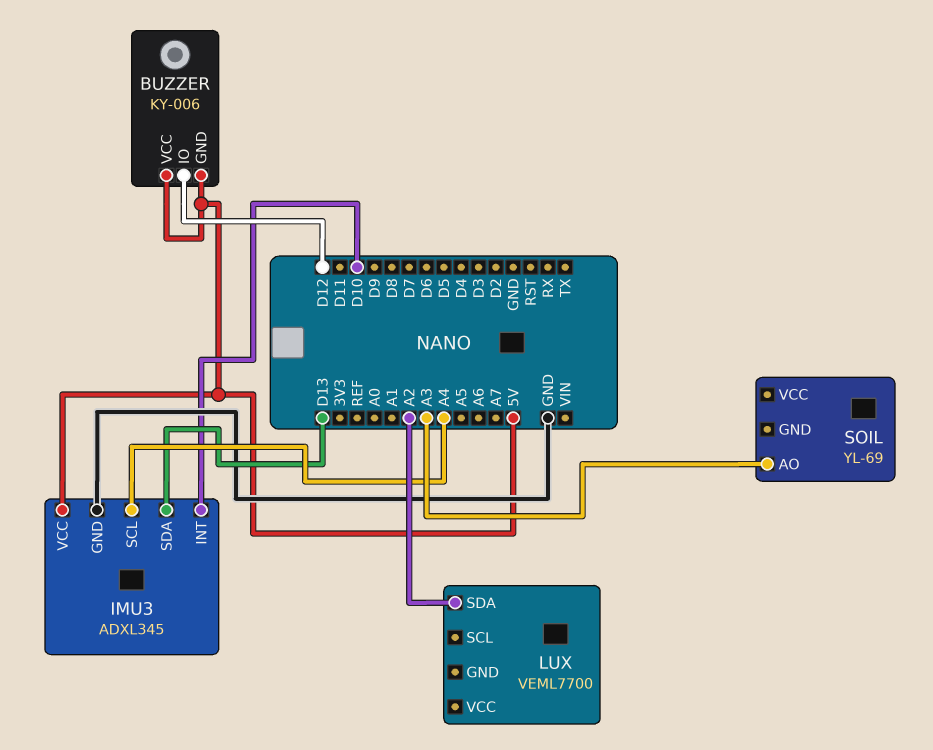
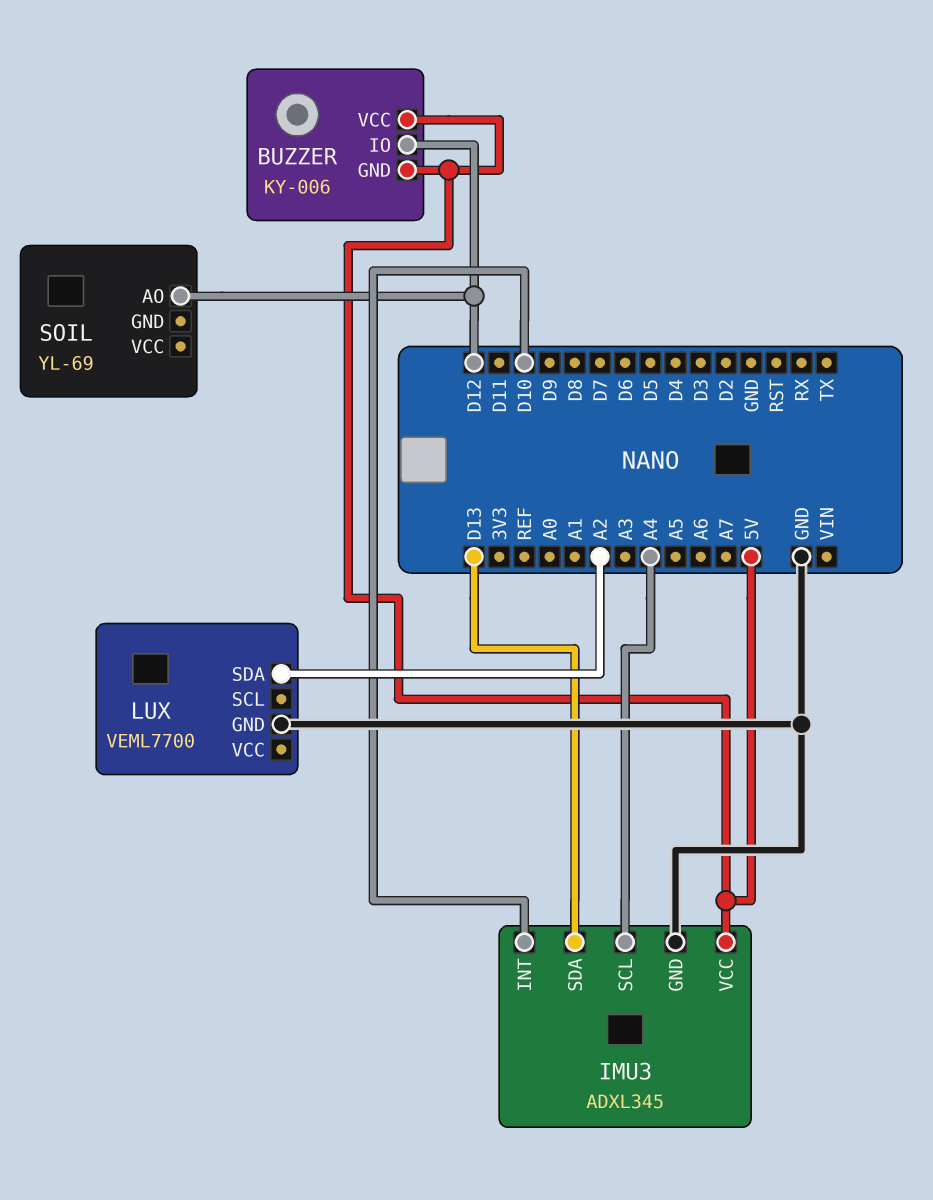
LUX pin GND: none -> GND
SOIL pin AO: A3 -> D12

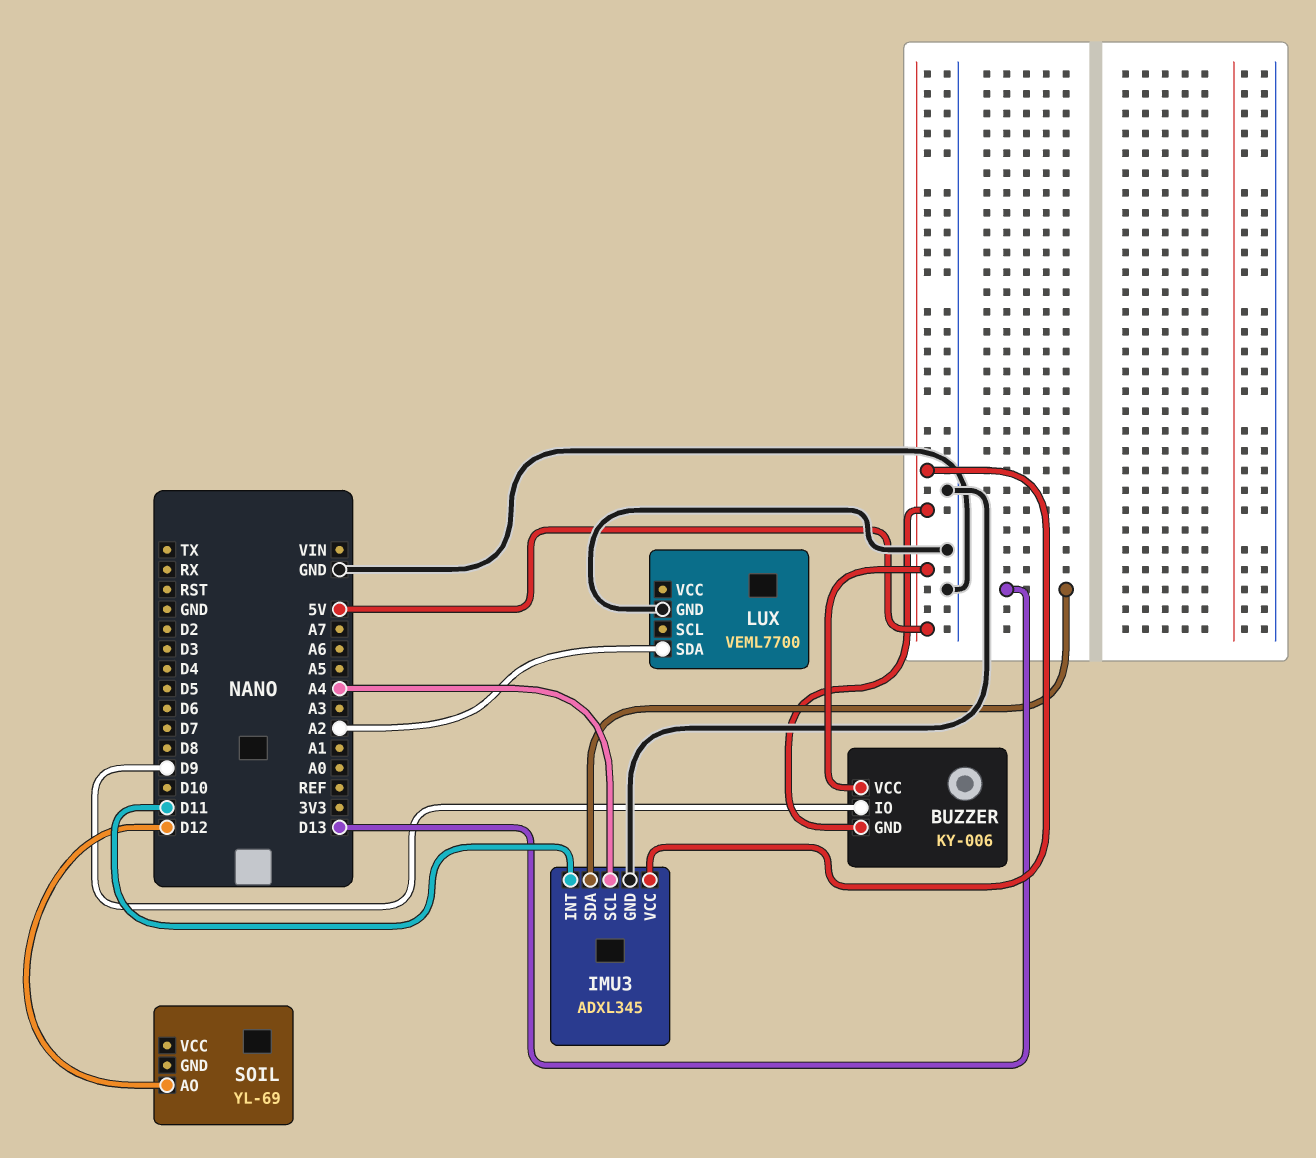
BUZZER pin IO: D12 -> D9
IMU3 pin INT: D10 -> D11

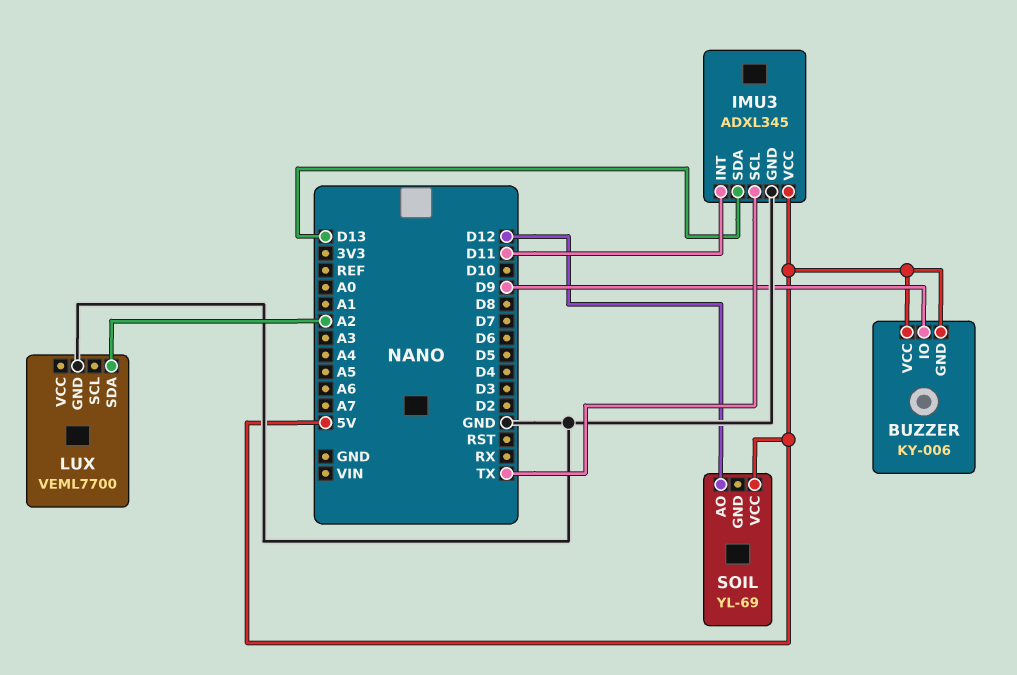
IMU3 pin SCL: A4 -> TX
SOIL pin VCC: none -> 5V

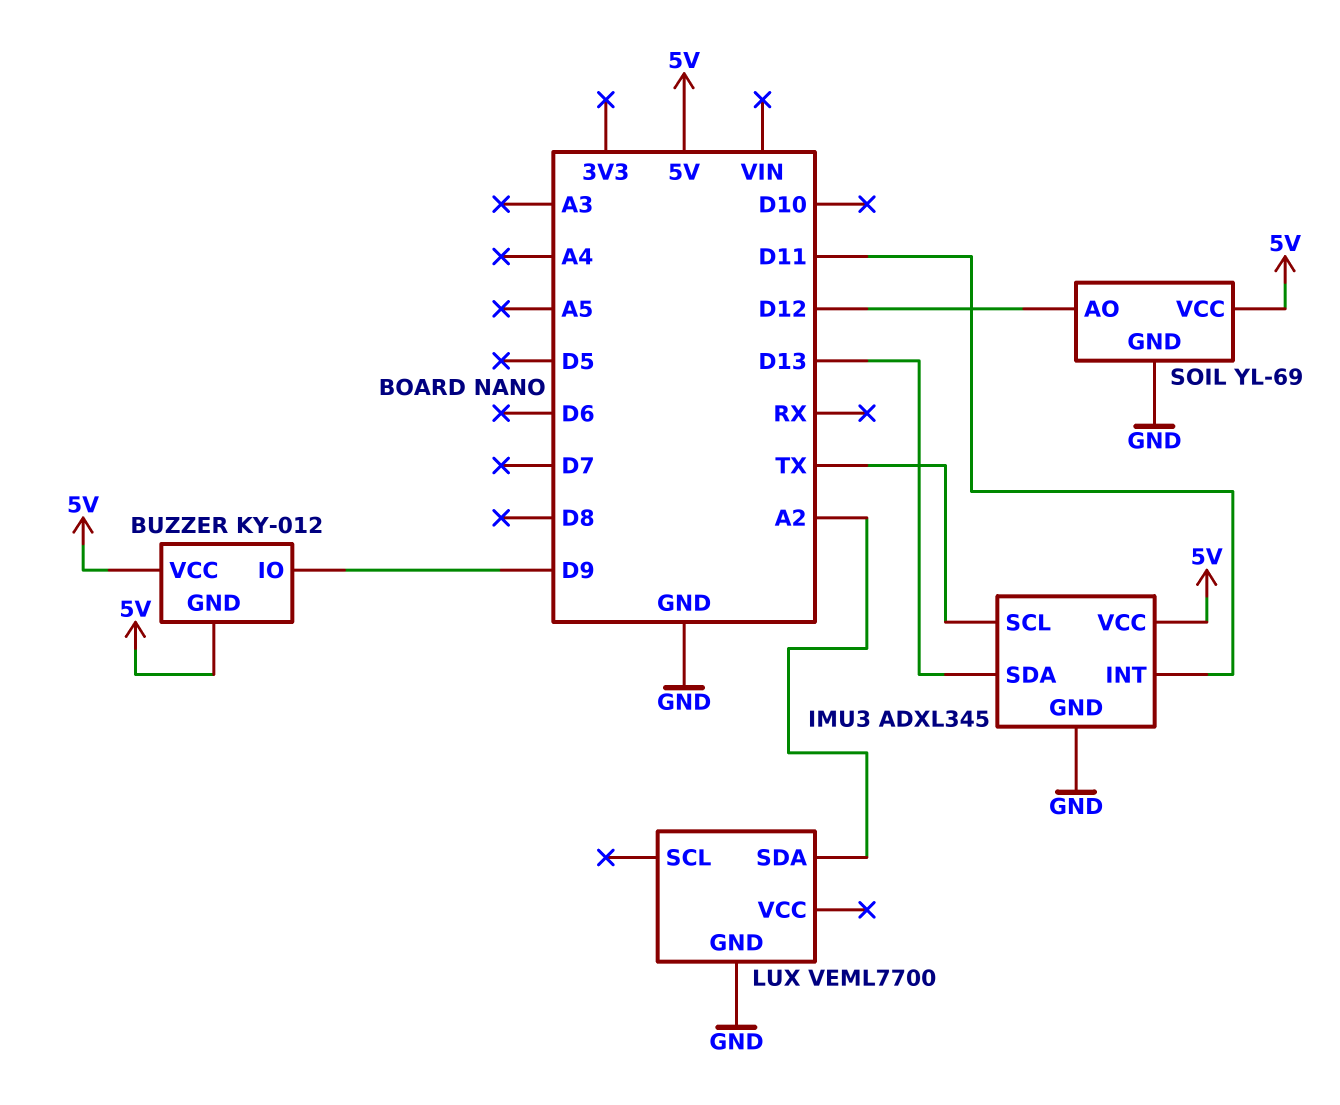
BUZZER: KY-006 -> KY-012
SOIL pin GND: none -> GND

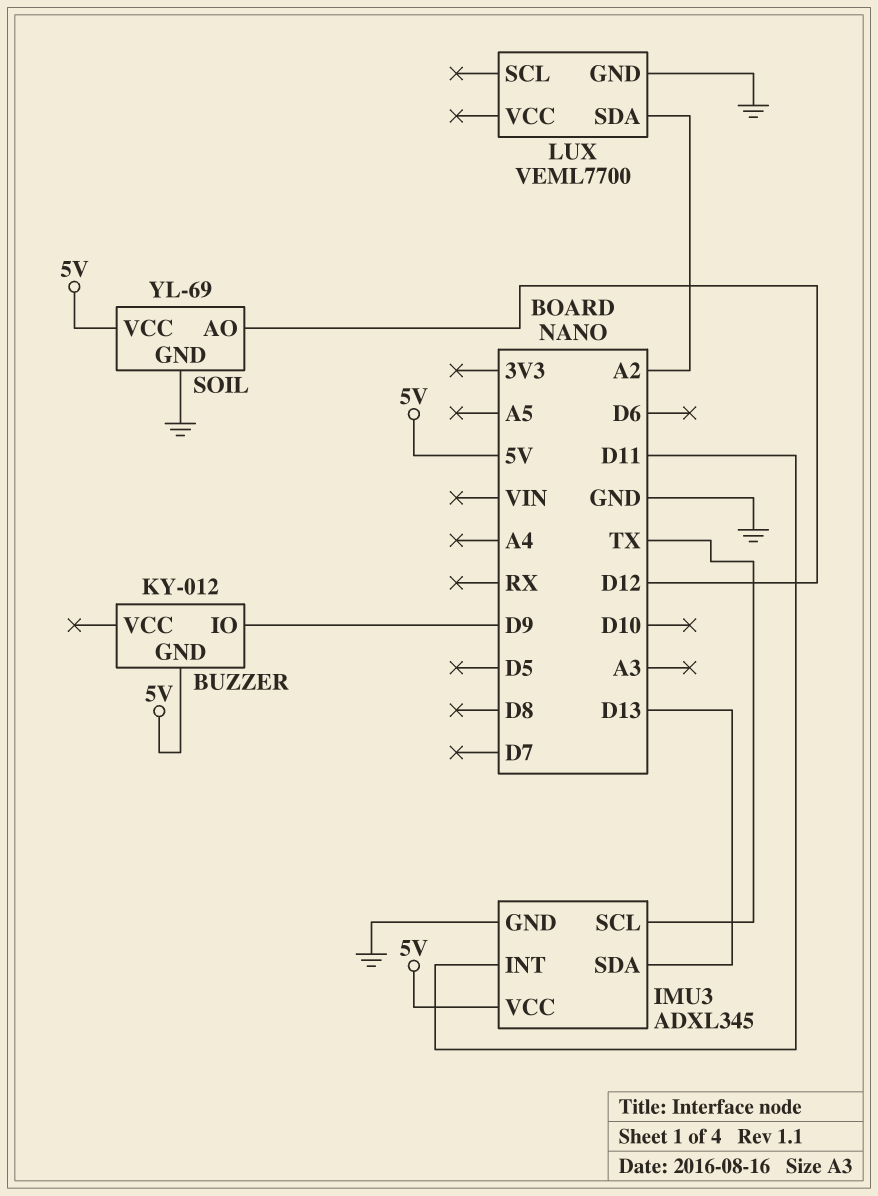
BUZZER pin VCC: 5V -> none

